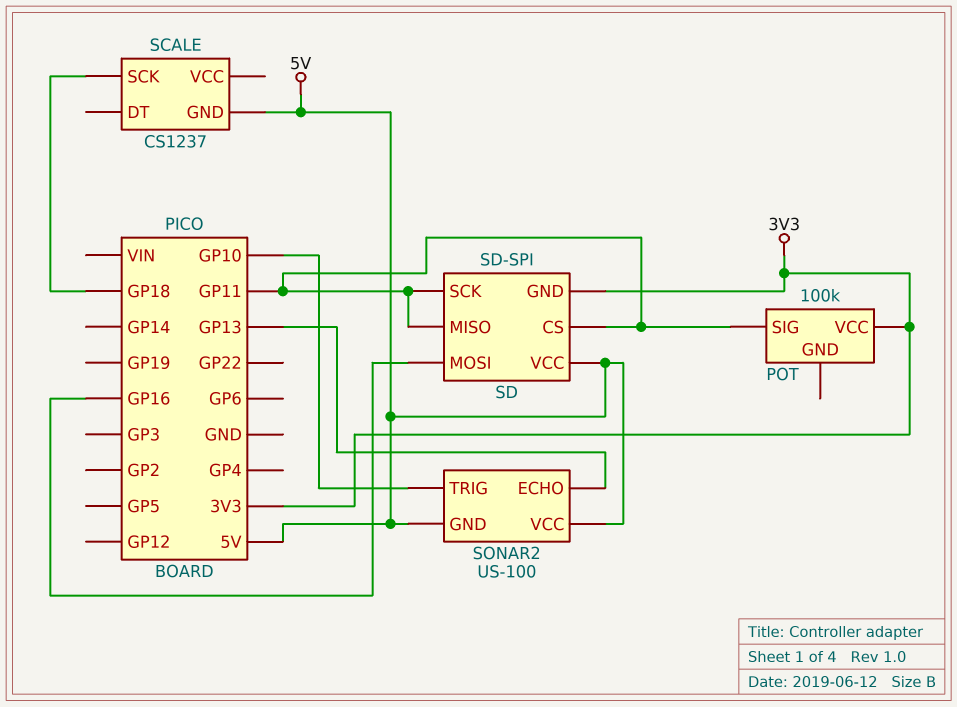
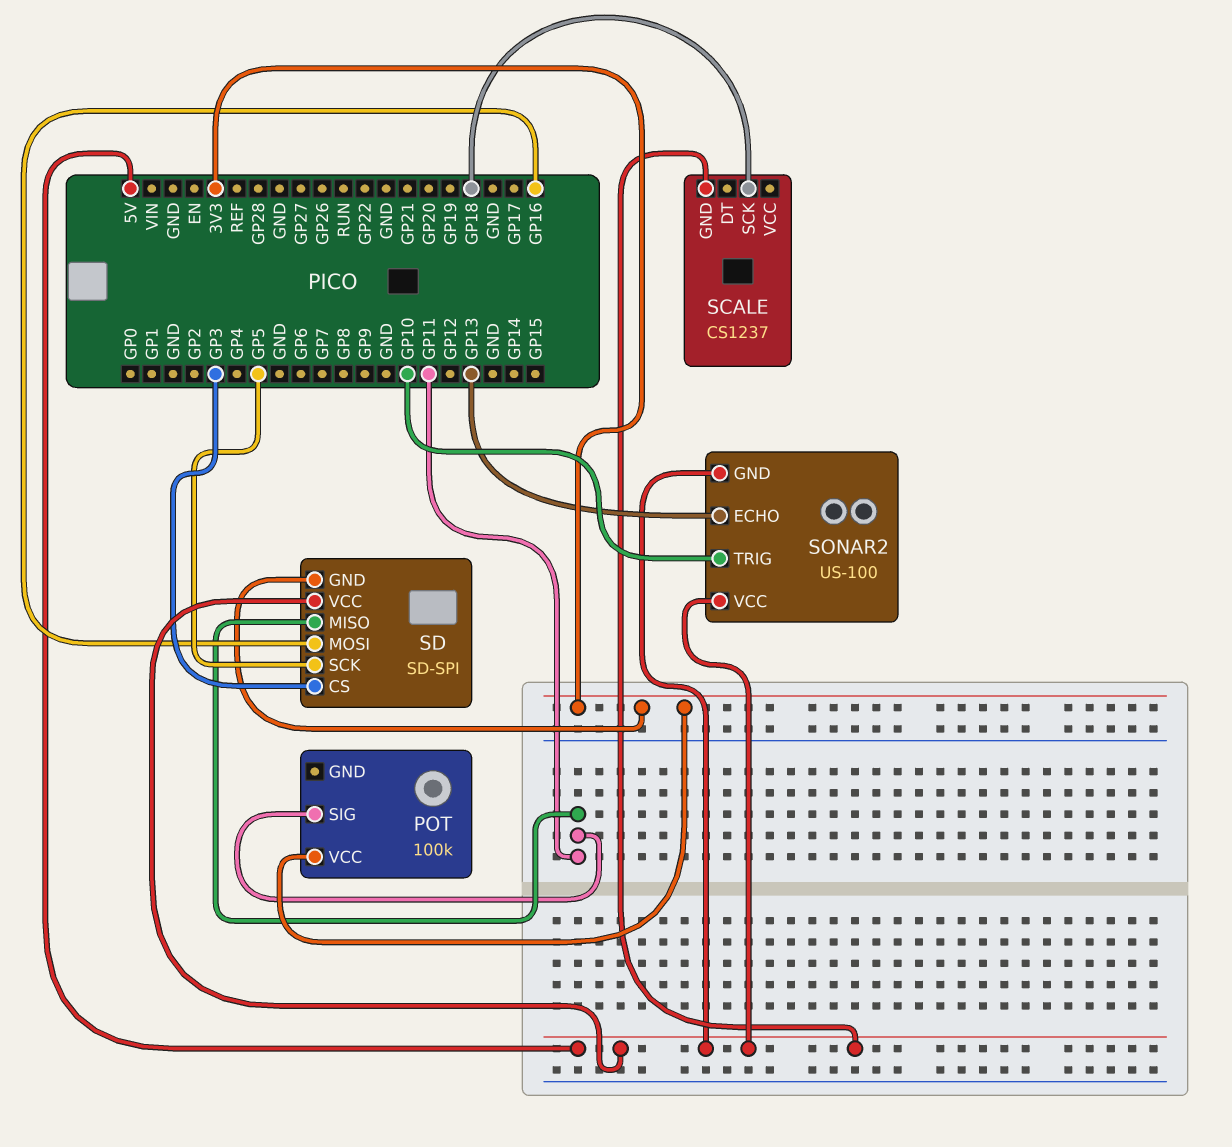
SD pin CS: GP11 -> GP3
SD pin SCK: GP11 -> GP5

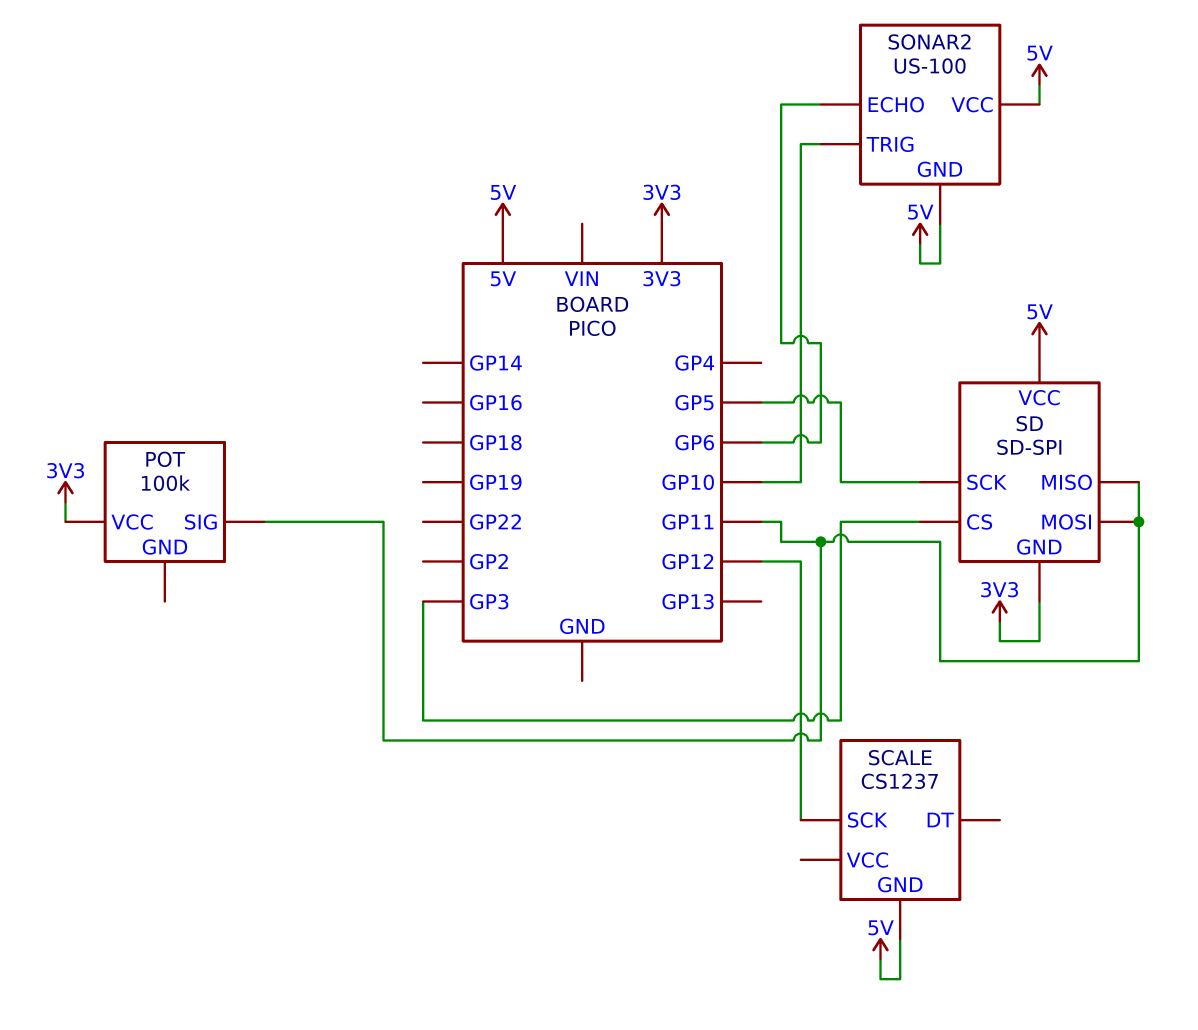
SCALE pin SCK: GP18 -> GP12
SD pin MOSI: GP16 -> GP11
SONAR2 pin ECHO: GP13 -> GP6

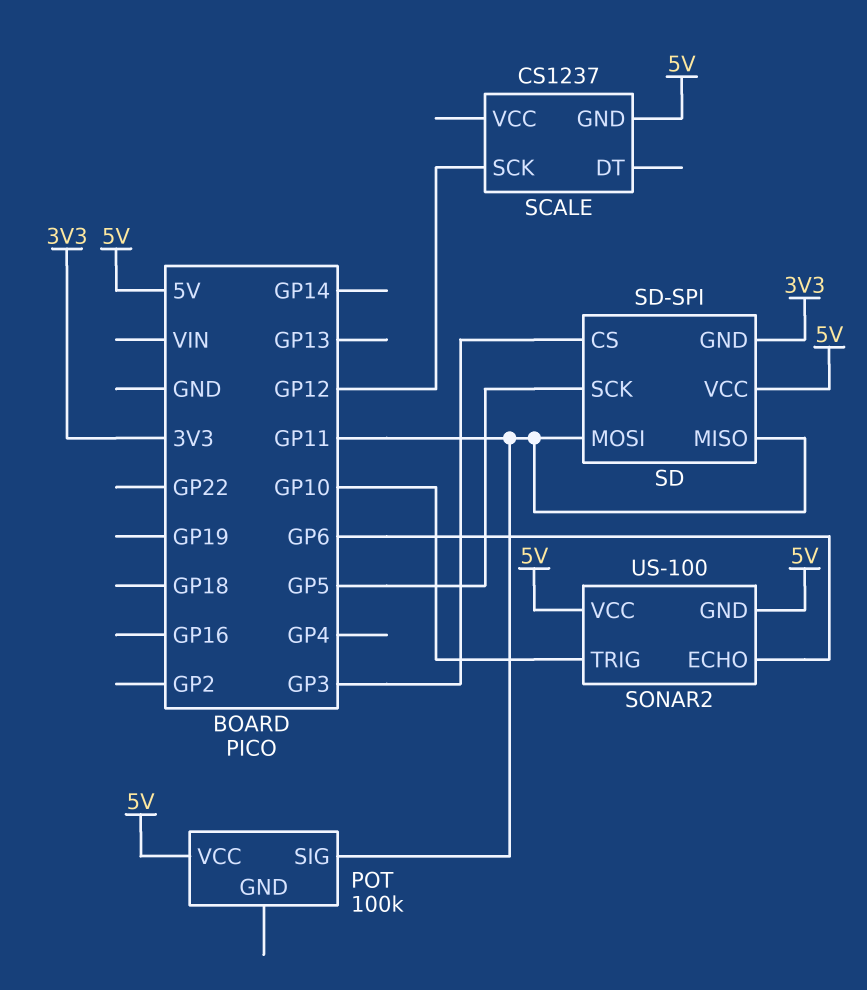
POT pin VCC: 3V3 -> 5V

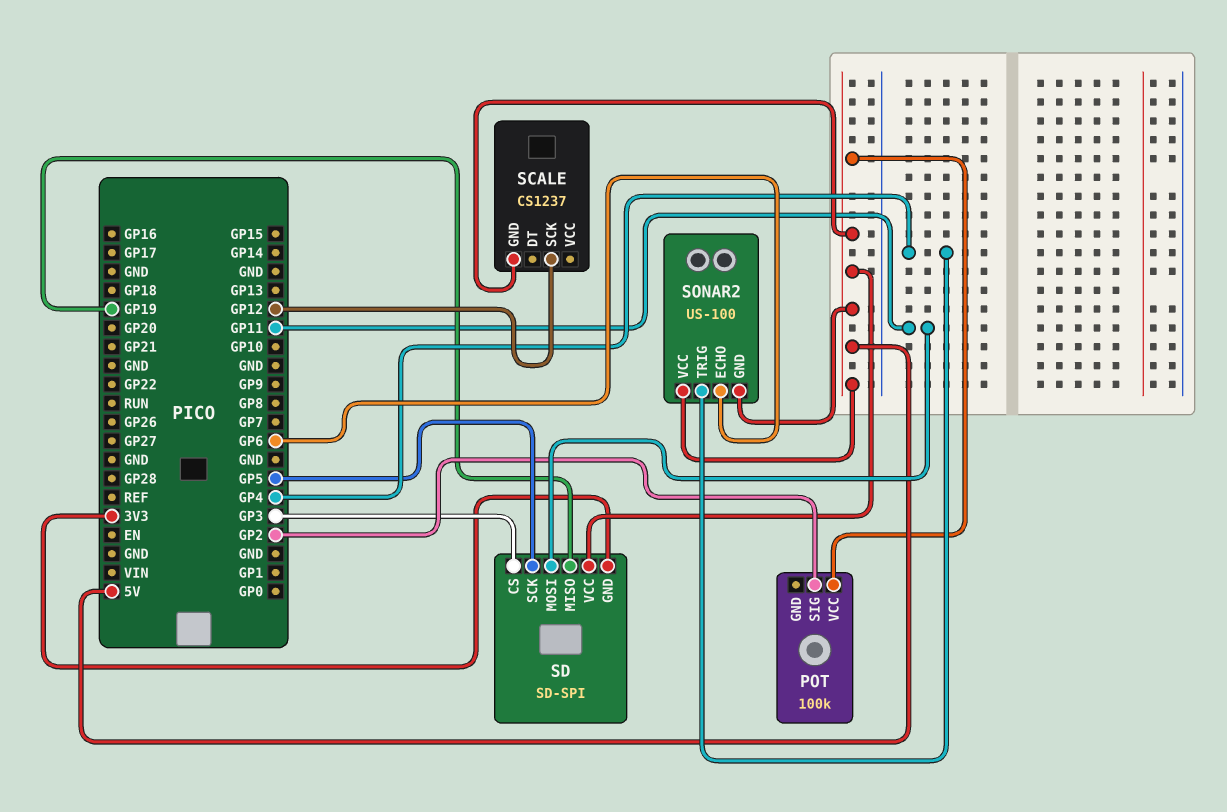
POT pin SIG: GP11 -> GP2
SD pin MISO: GP11 -> GP19
SONAR2 pin TRIG: GP10 -> GP4

